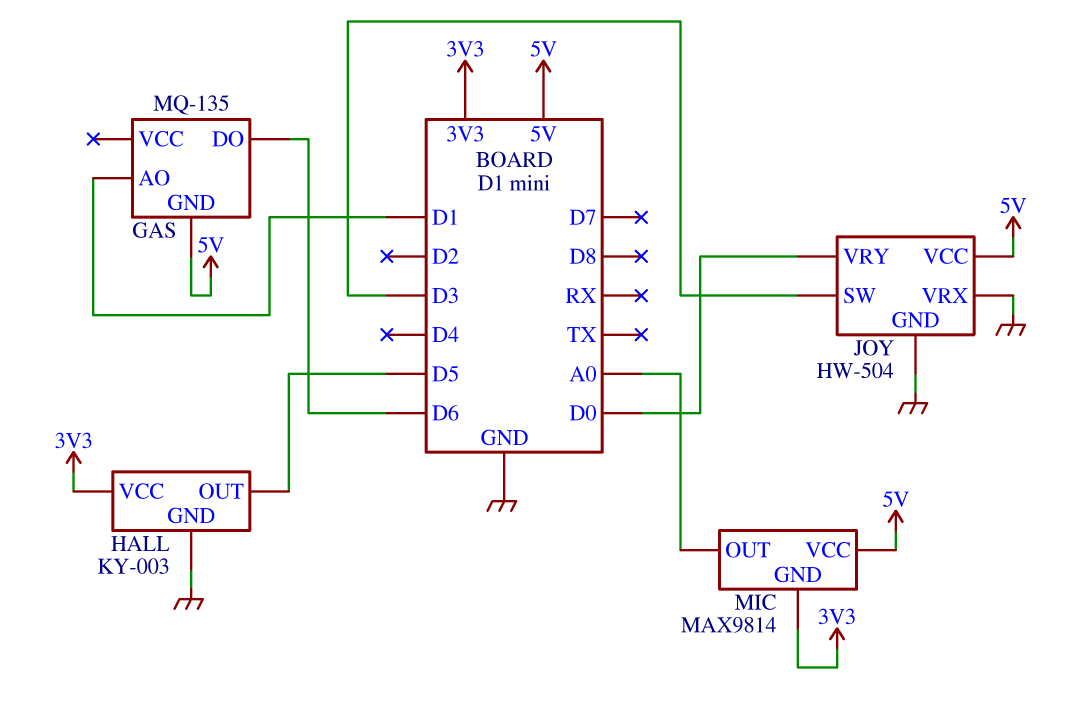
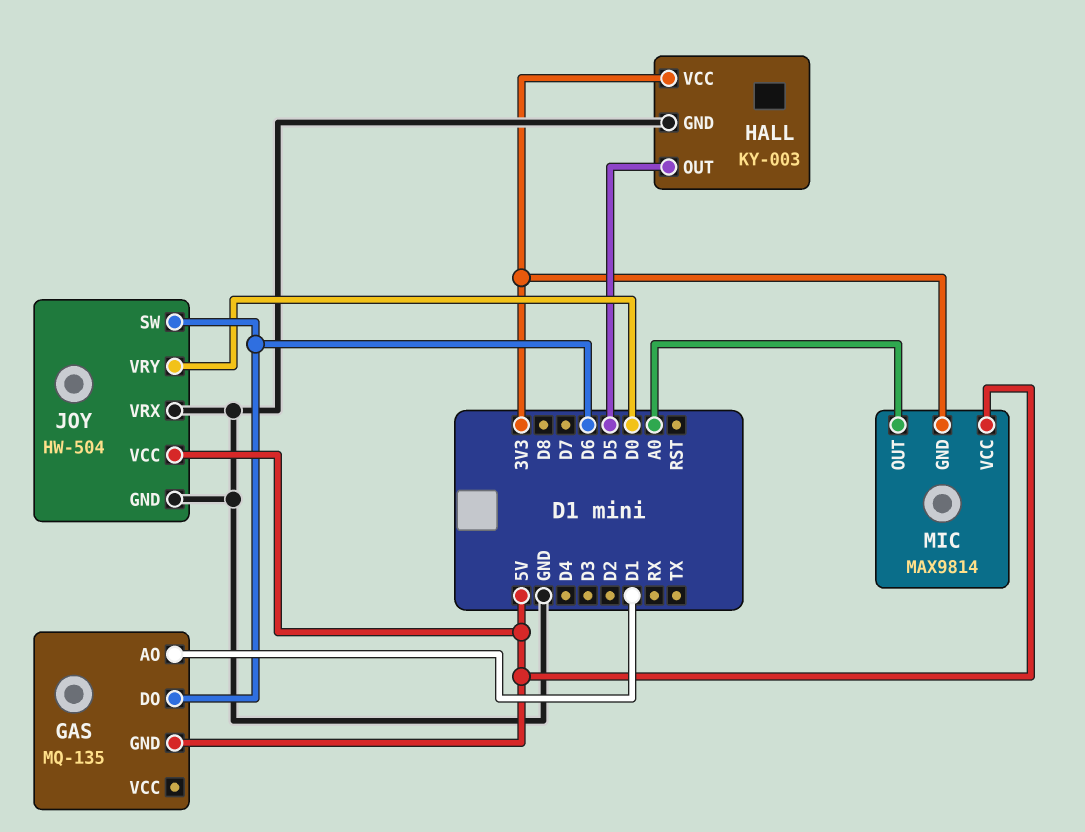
JOY pin SW: D3 -> D6

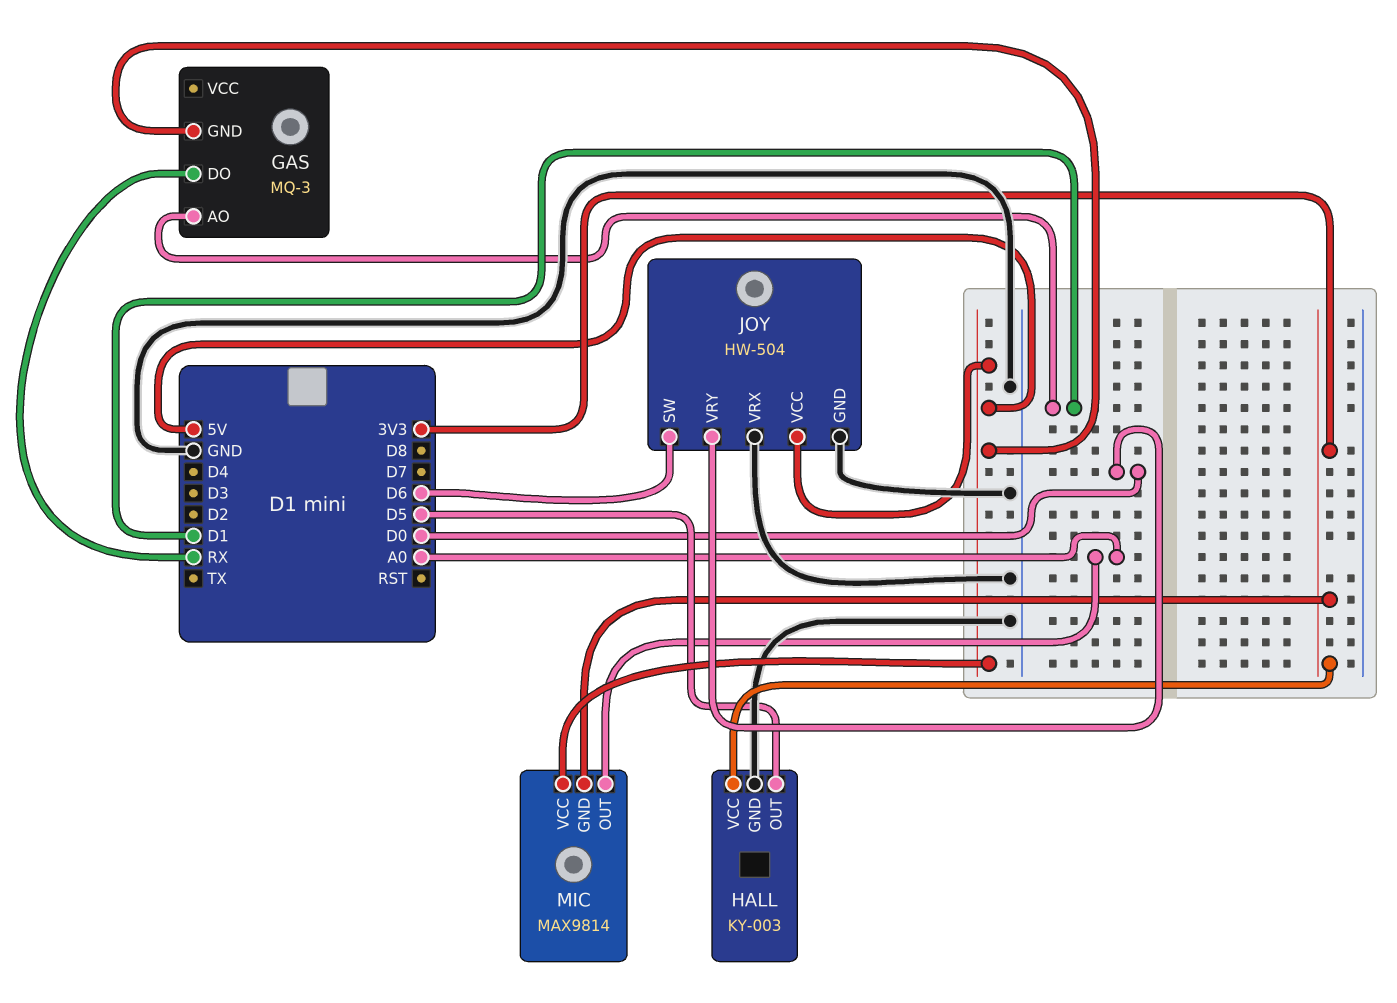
GAS: MQ-135 -> MQ-3
GAS pin DO: D6 -> RX

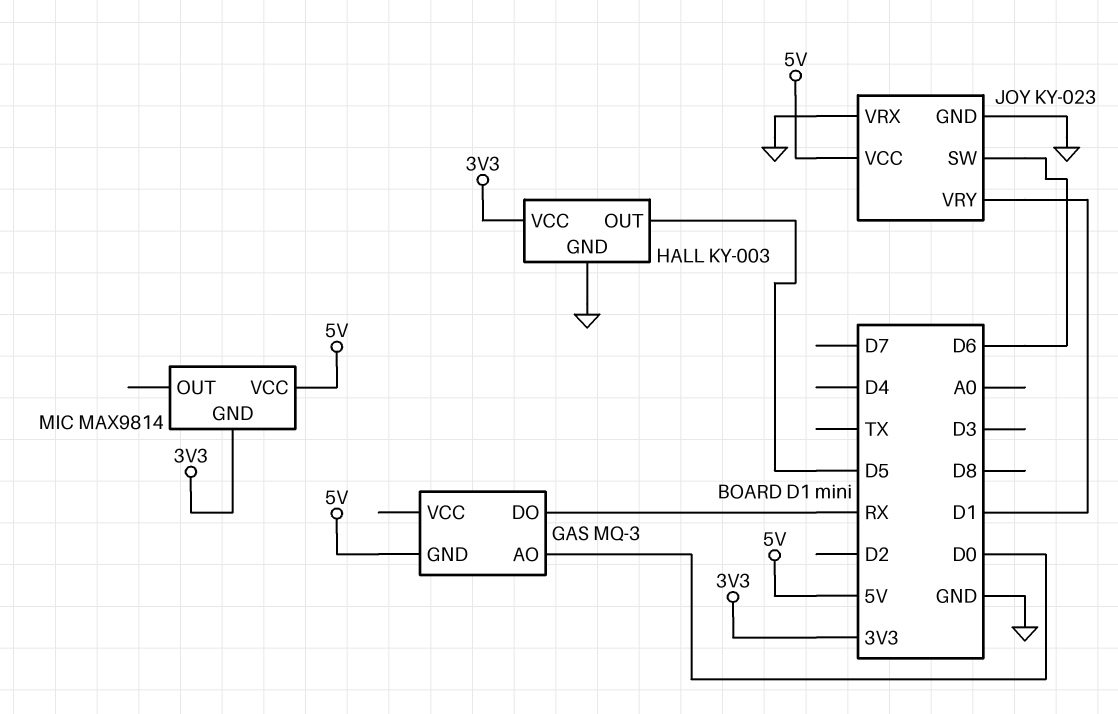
GAS pin AO: D1 -> D0
JOY: HW-504 -> KY-023
JOY pin VRY: D0 -> D1
MIC pin OUT: A0 -> none

